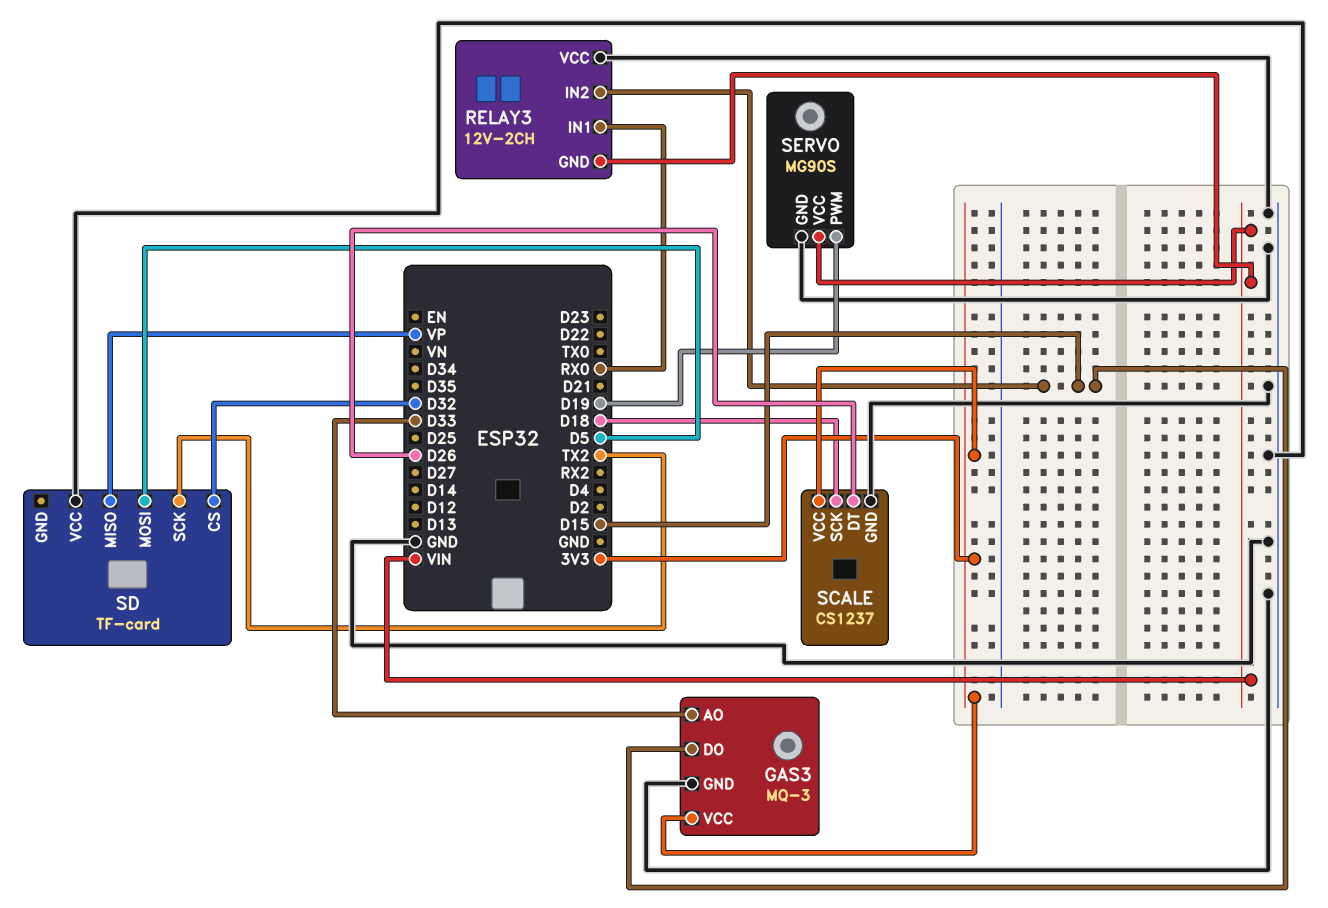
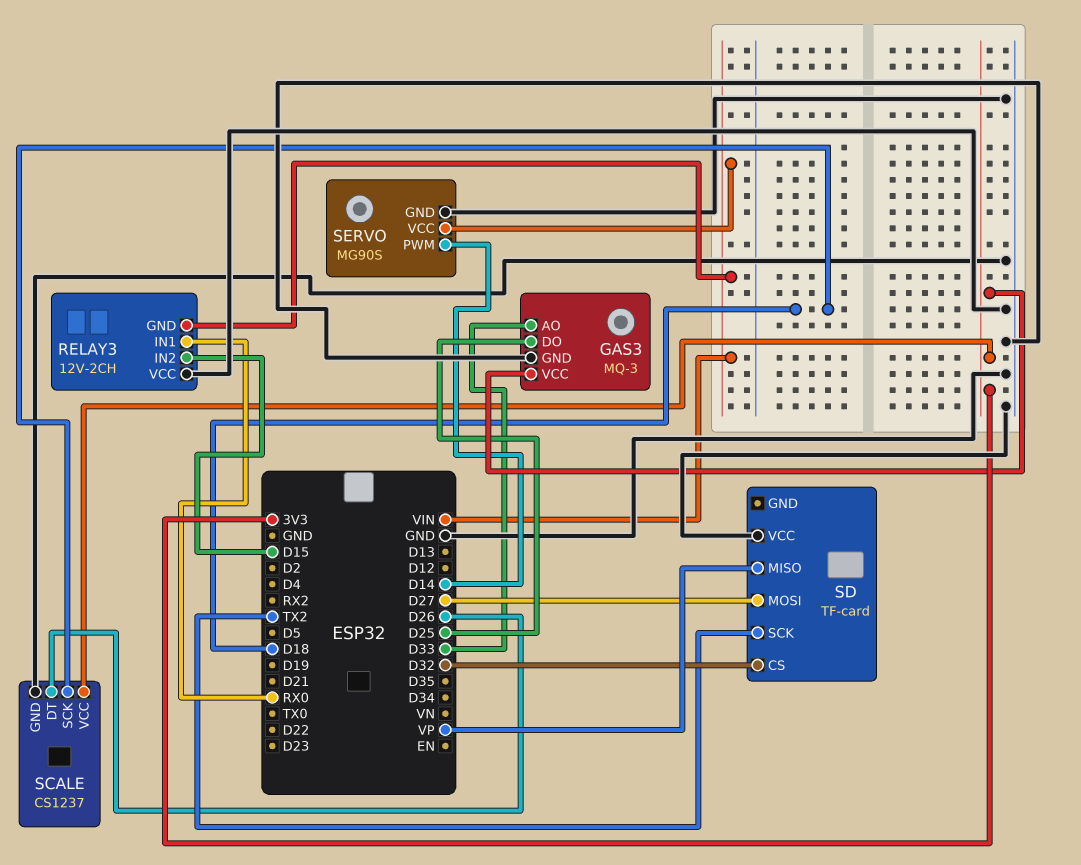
GAS3 pin DO: D15 -> D25
SD pin MOSI: D5 -> D27
SERVO pin PWM: D19 -> D14

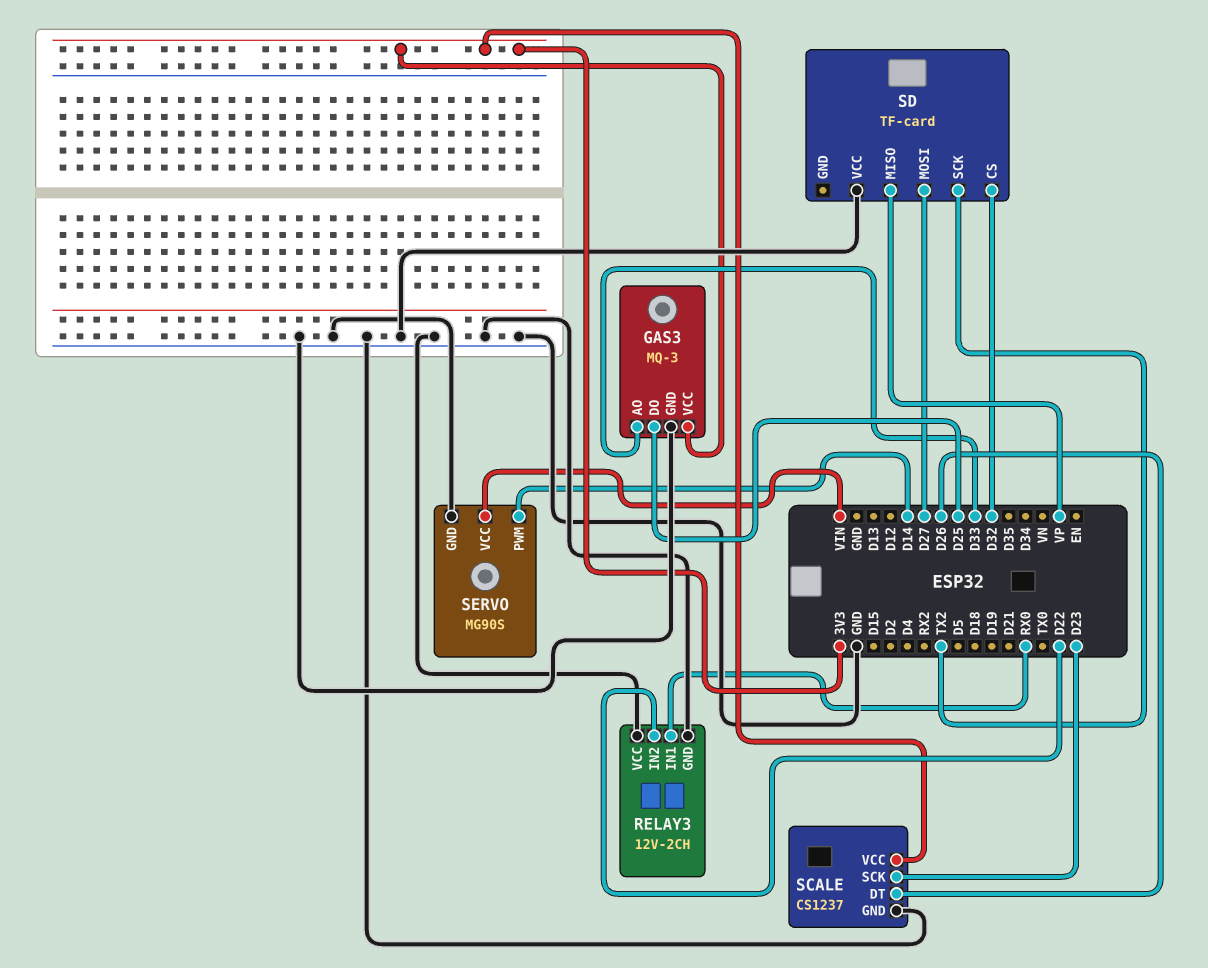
RELAY3 pin GND: VIN -> GND
RELAY3 pin IN2: D15 -> D22
SCALE pin SCK: D18 -> D23

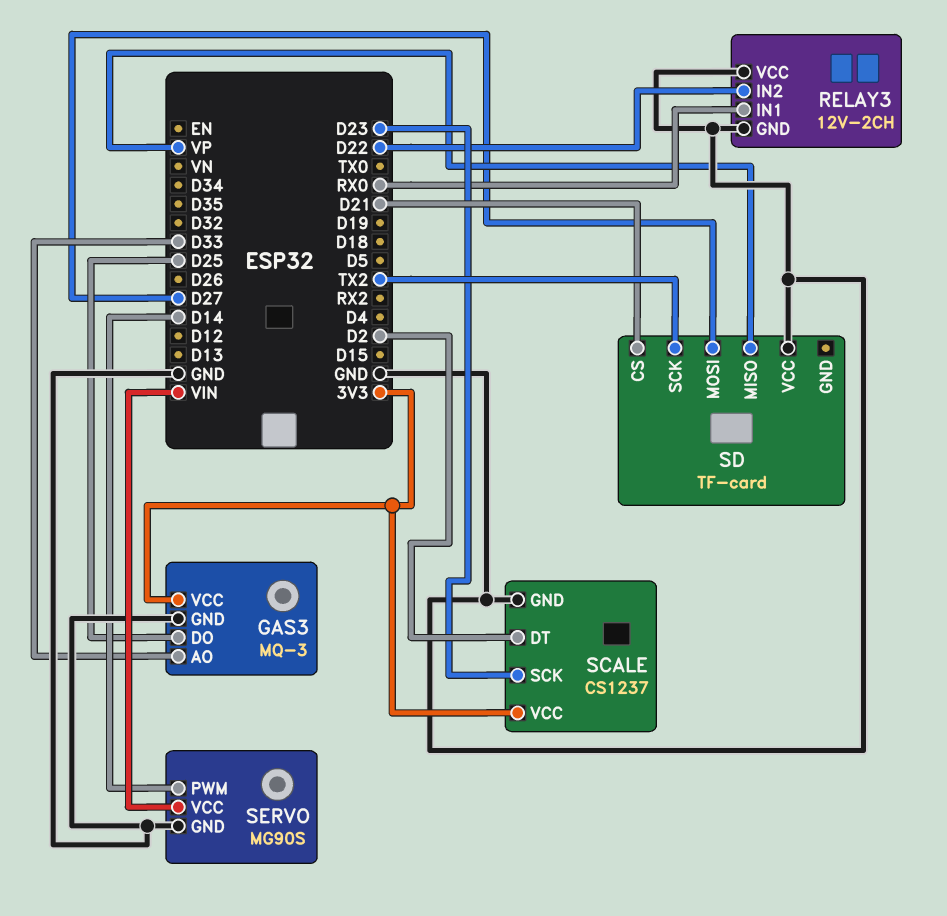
SCALE pin DT: D26 -> D2
SD pin CS: D32 -> D21

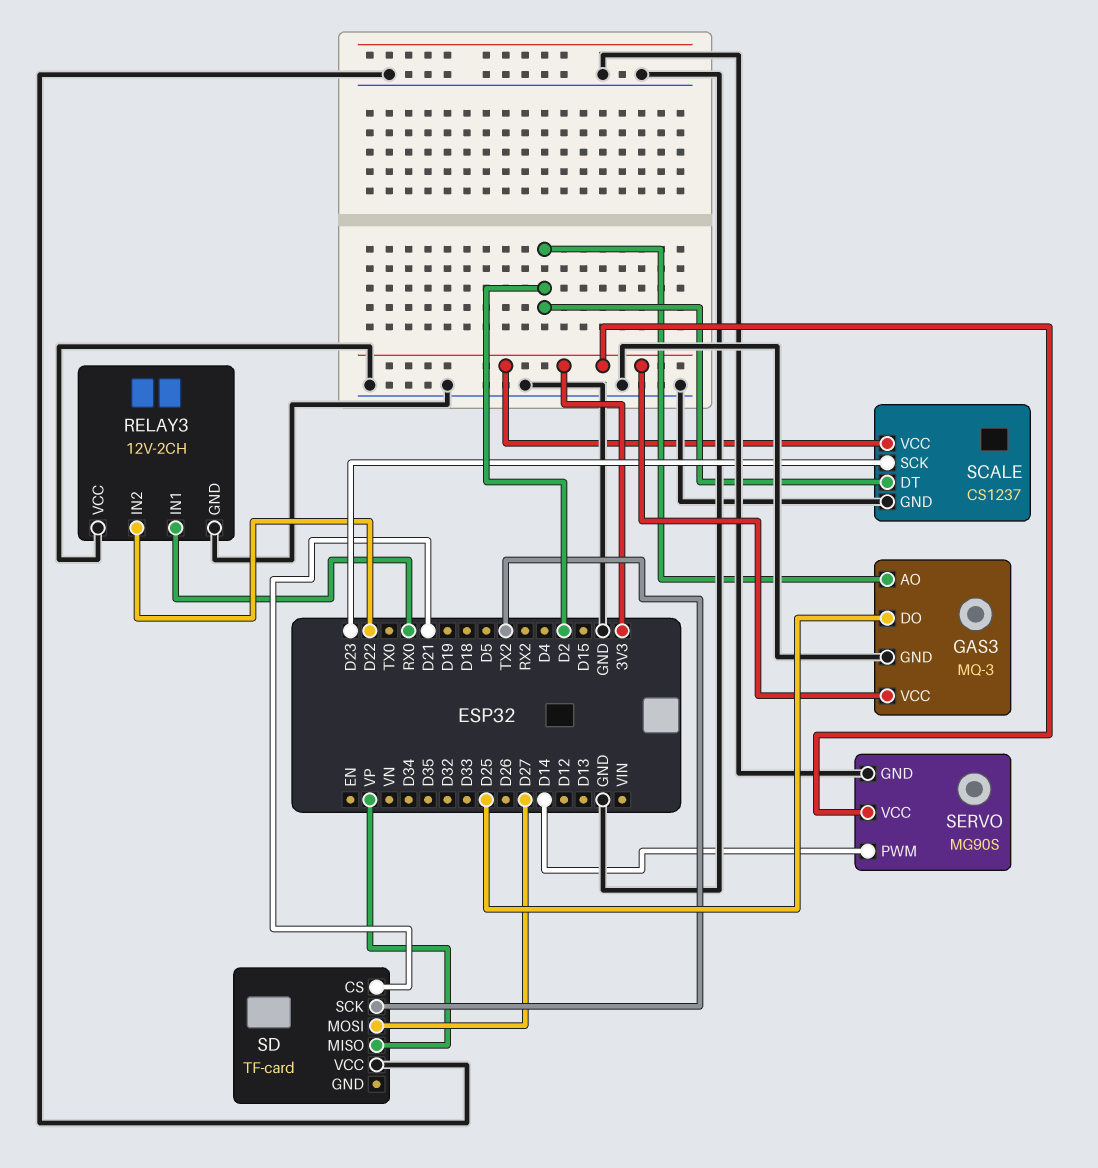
GAS3 pin AO: D33 -> D2
SERVO pin VCC: VIN -> 3V3

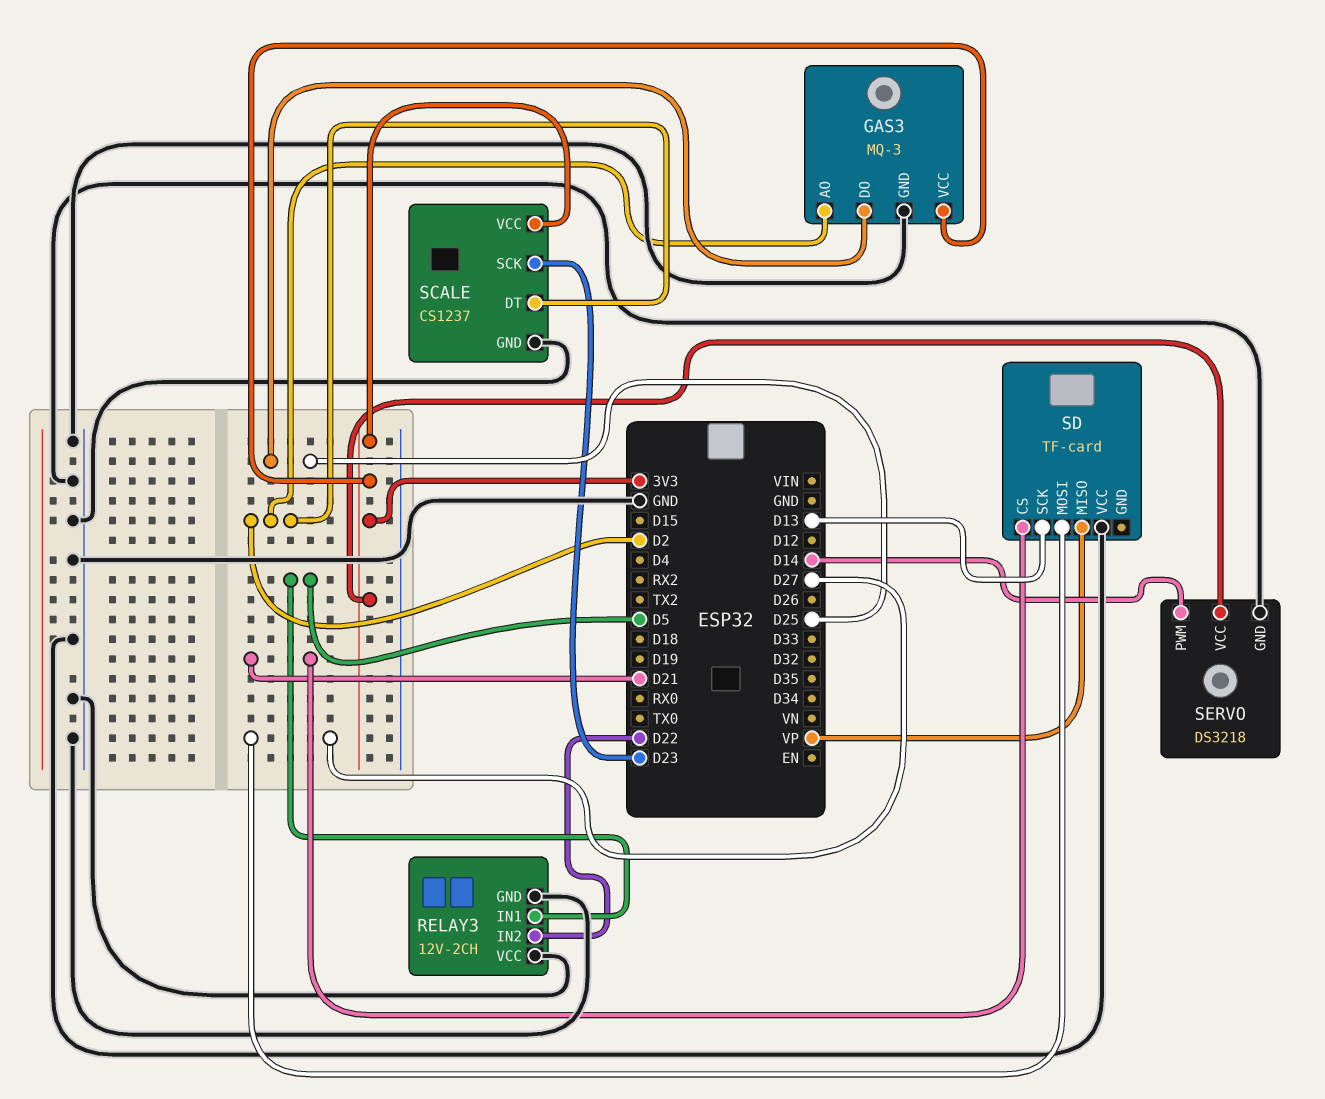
RELAY3 pin IN1: RX0 -> D5
SD pin SCK: TX2 -> D13
SERVO: MG90S -> DS3218

